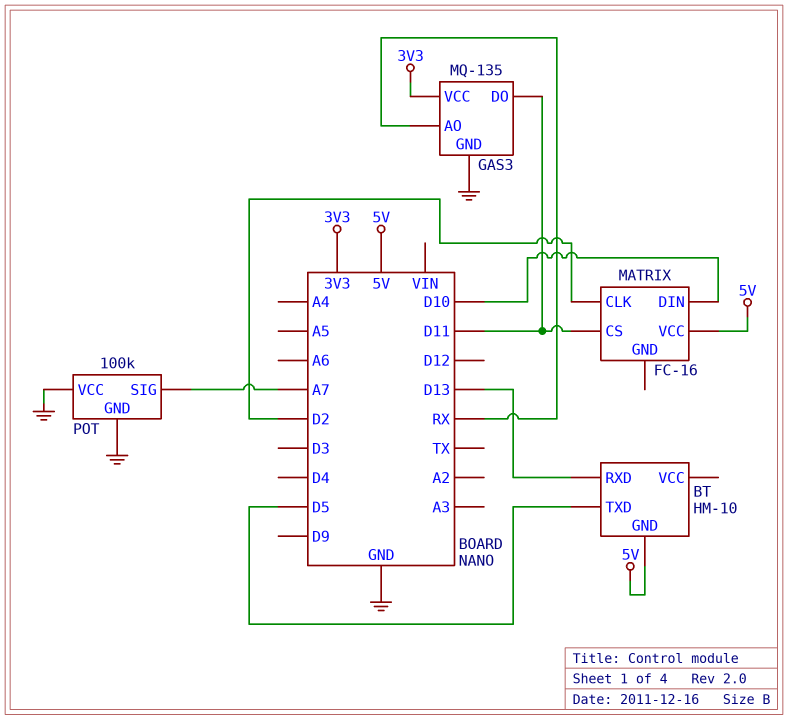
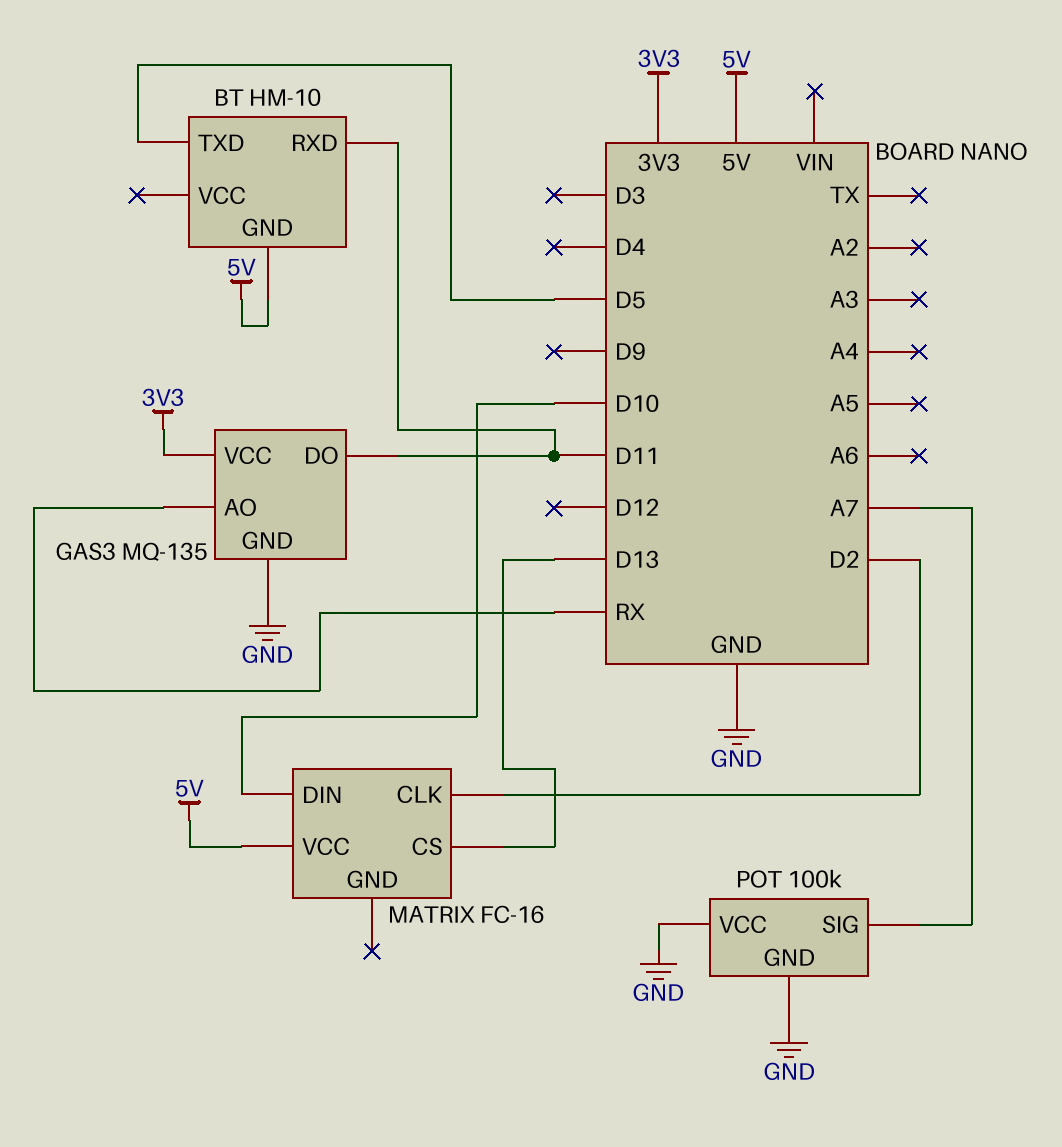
BT pin RXD: D13 -> D11
MATRIX pin CS: D11 -> D13

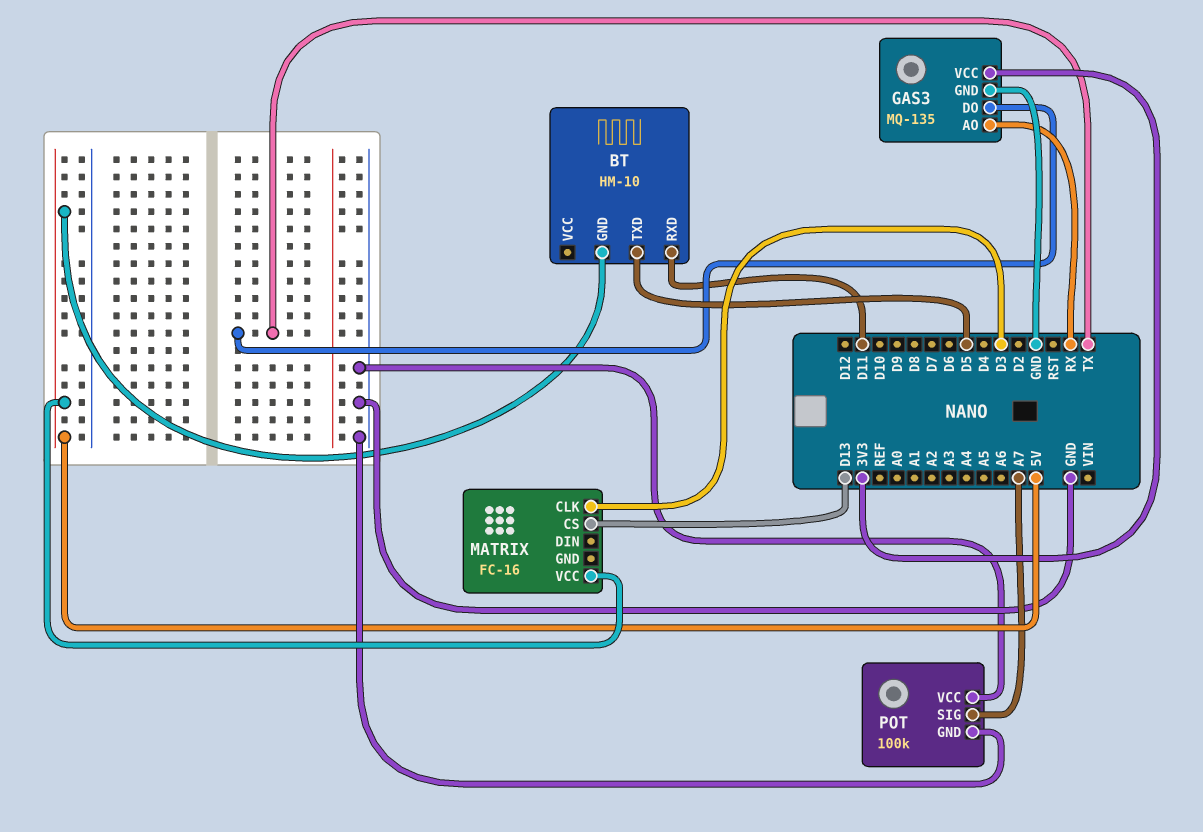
GAS3 pin DO: D11 -> TX
MATRIX pin CLK: D2 -> D3
MATRIX pin DIN: D10 -> none

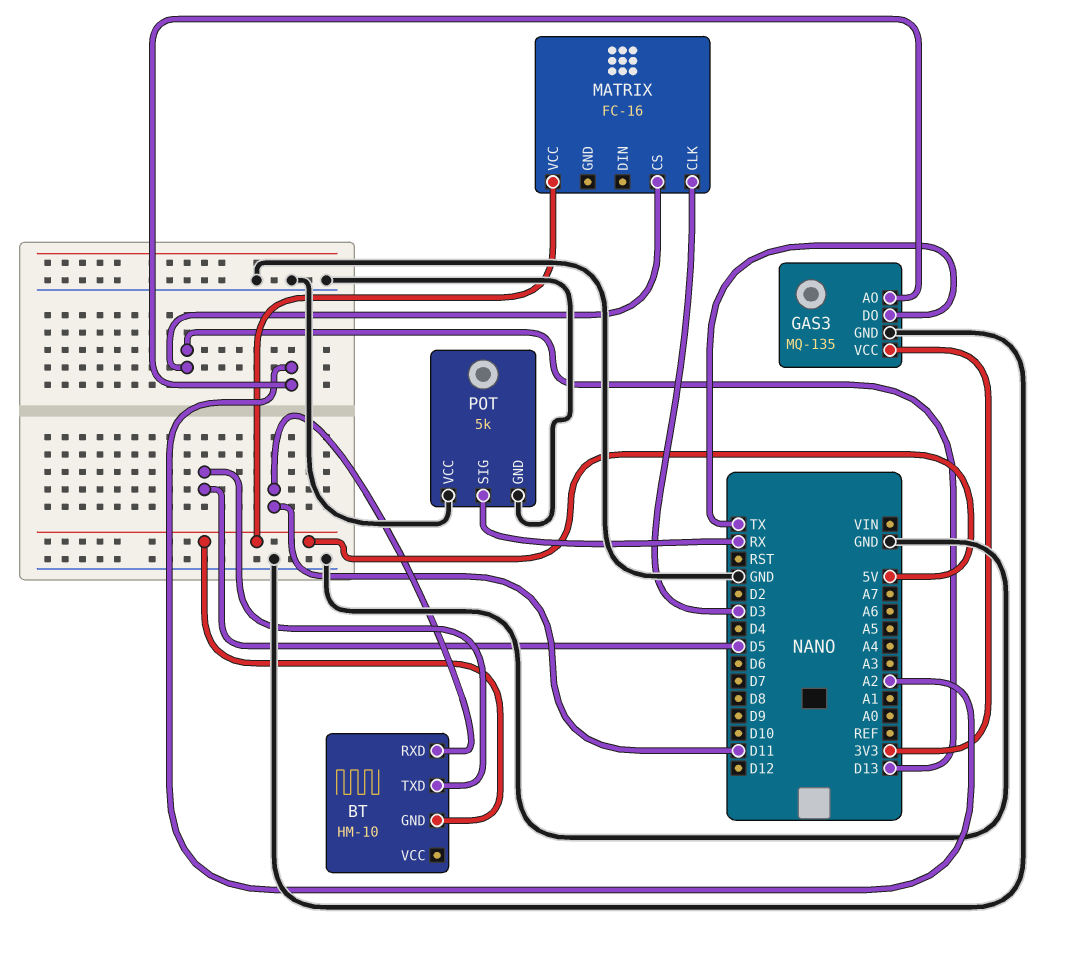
GAS3 pin AO: RX -> A2
POT: 100k -> 5k
POT pin SIG: A7 -> RX

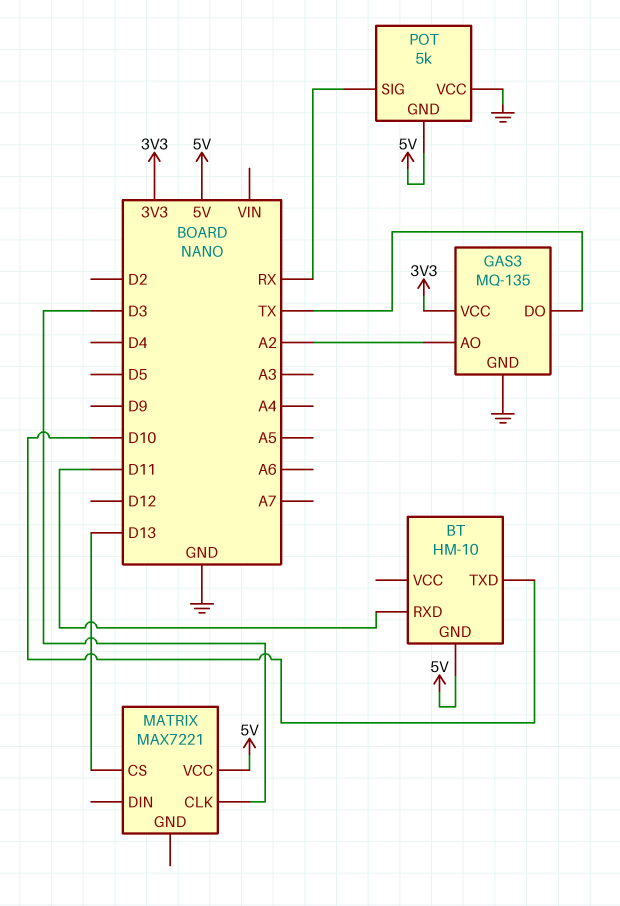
BT pin TXD: D5 -> D10
MATRIX: FC-16 -> MAX7221
POT pin GND: GND -> 5V

